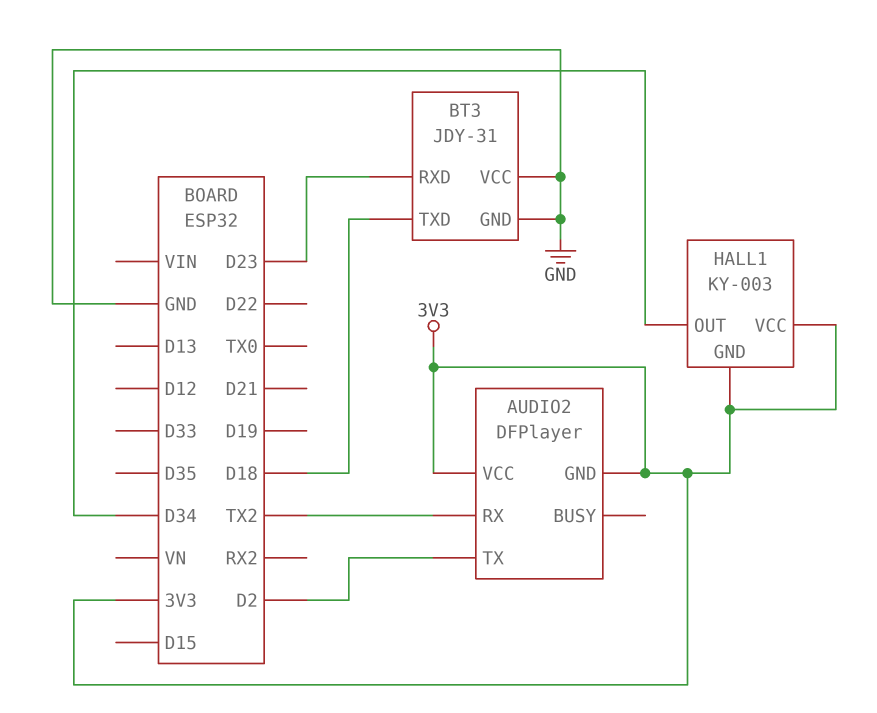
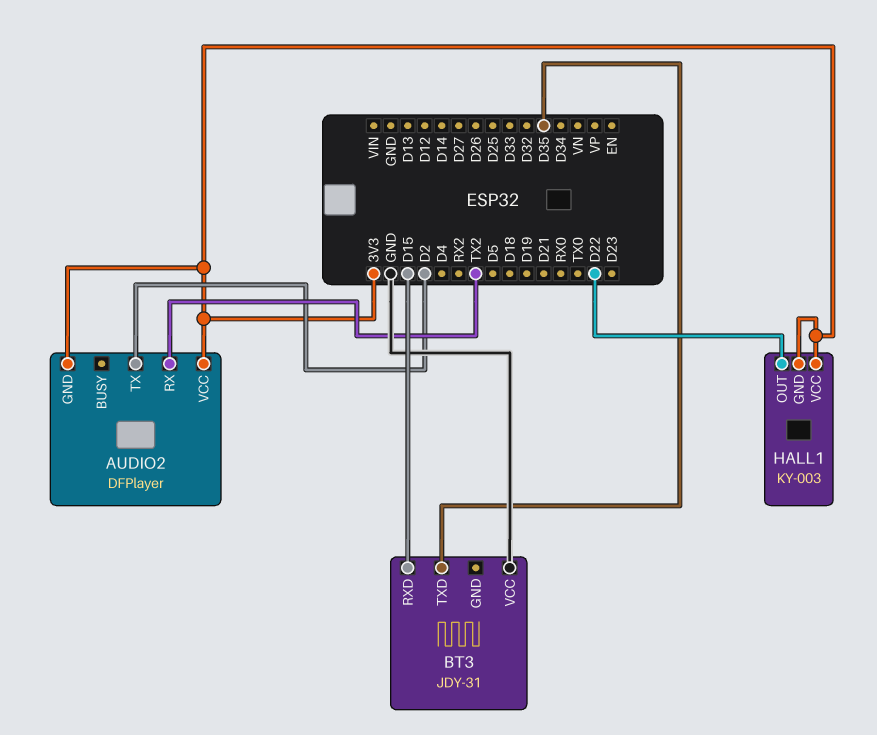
BT3 pin GND: GND -> none
BT3 pin RXD: D23 -> D15
BT3 pin TXD: D18 -> D35
HALL1 pin OUT: D34 -> D22

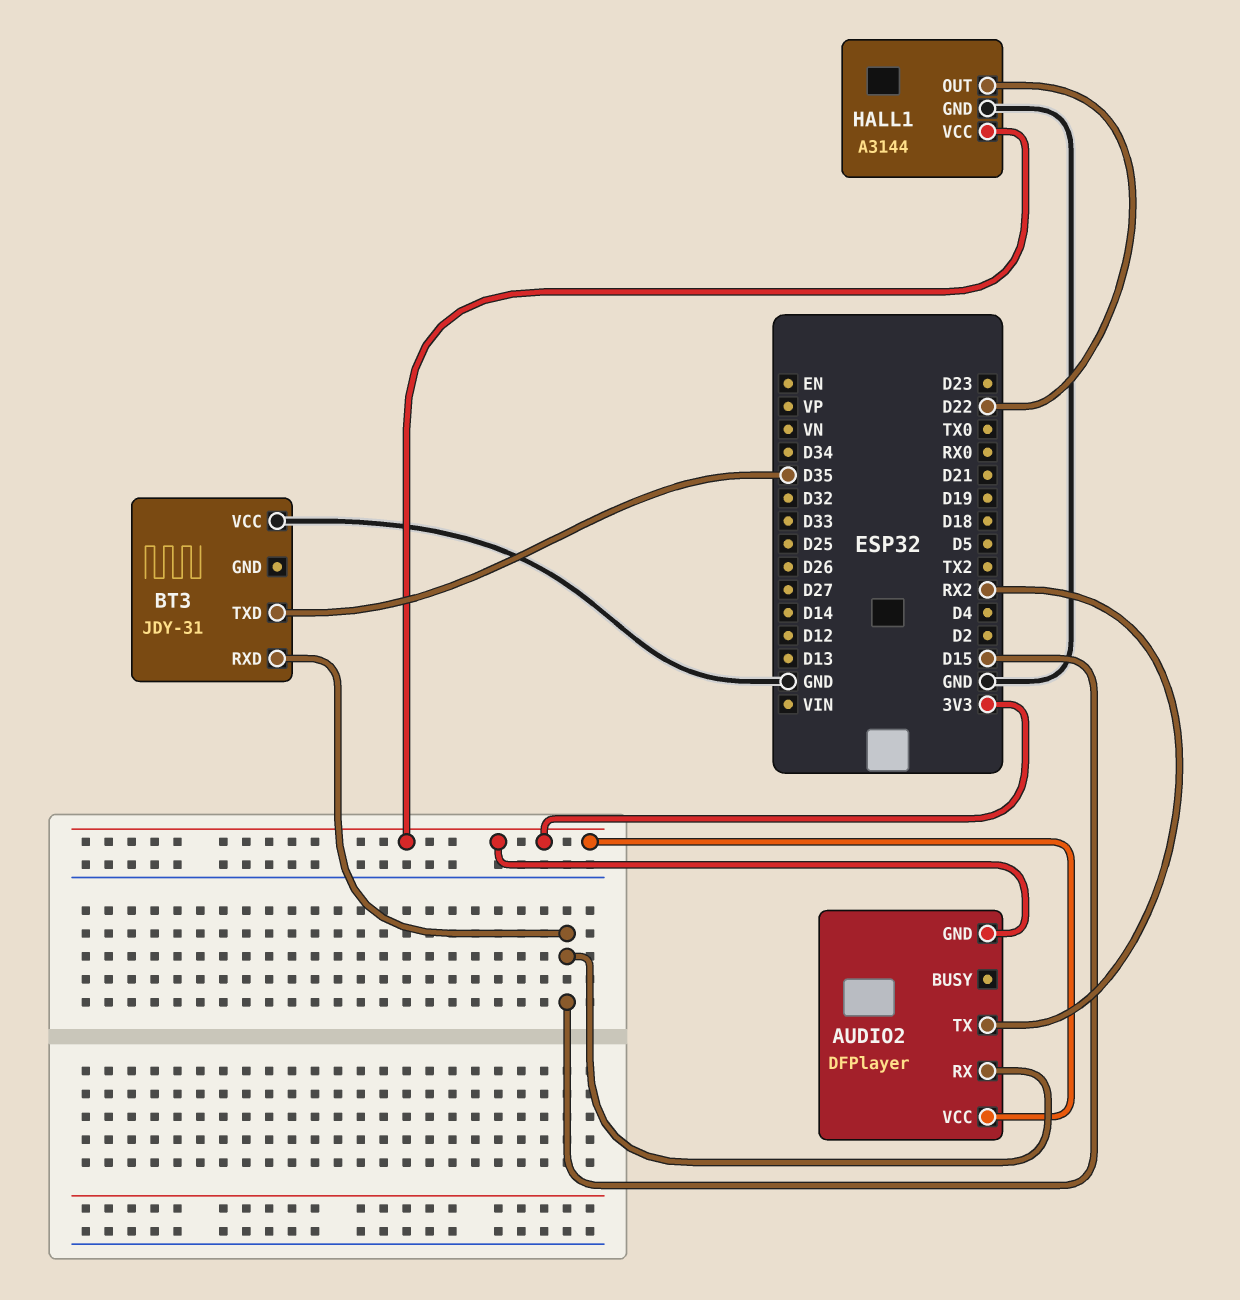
AUDIO2 pin RX: TX2 -> D15
AUDIO2 pin TX: D2 -> RX2
HALL1: KY-003 -> A3144
HALL1 pin GND: 3V3 -> GND

